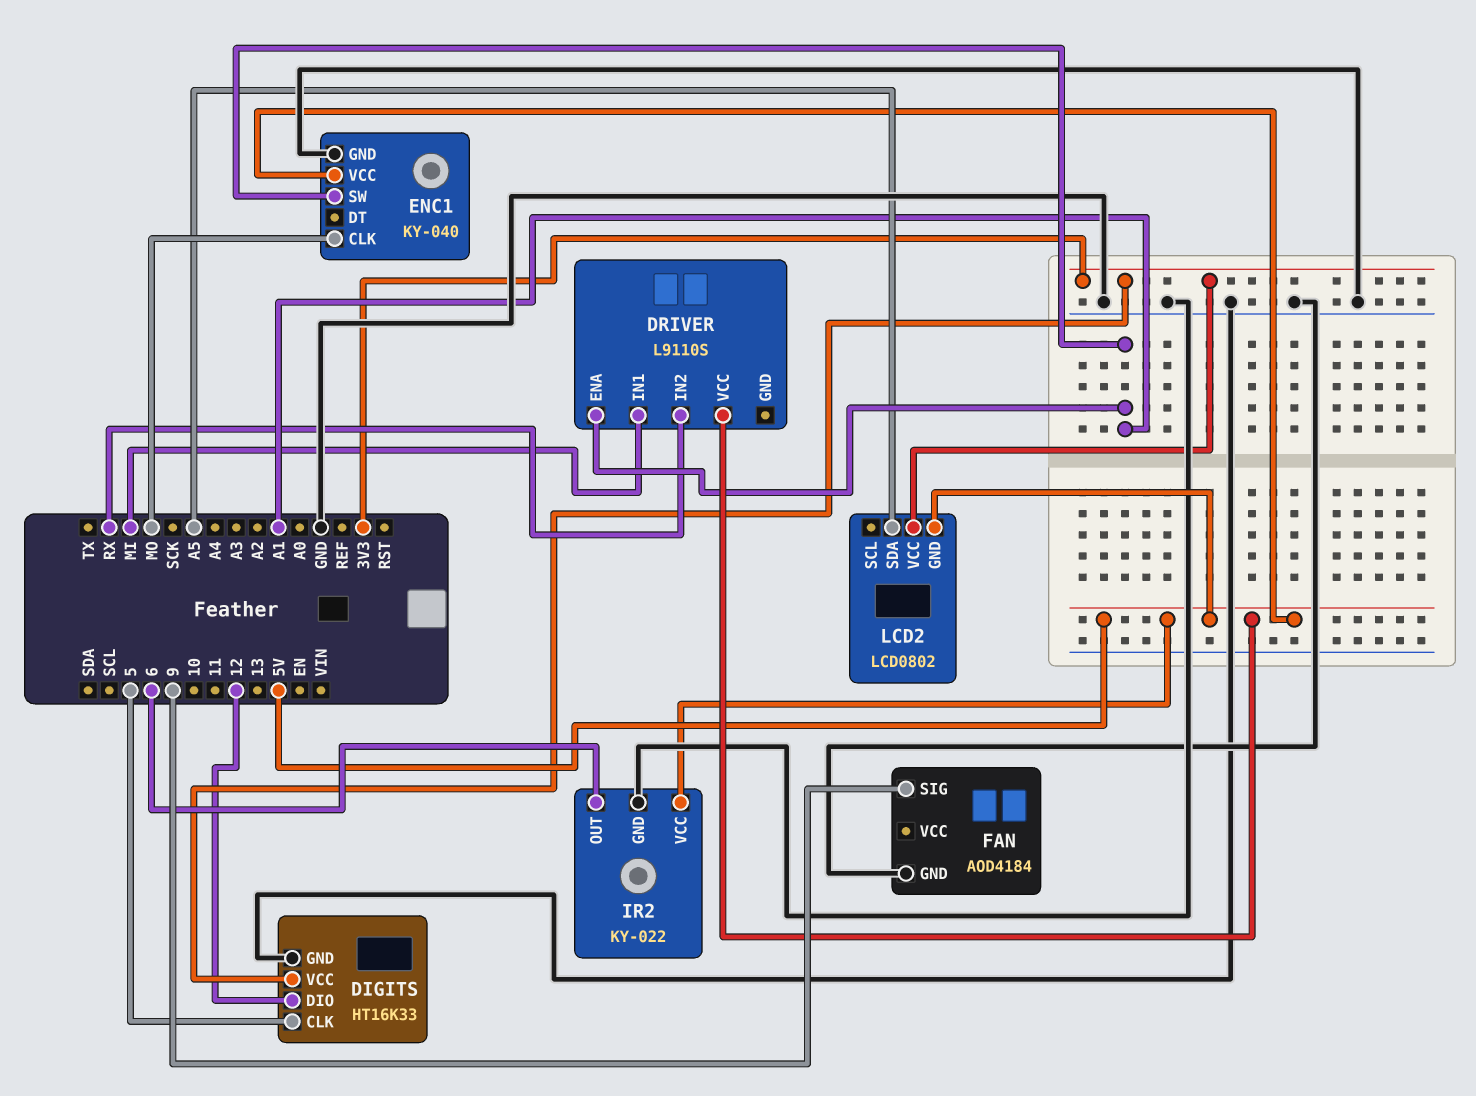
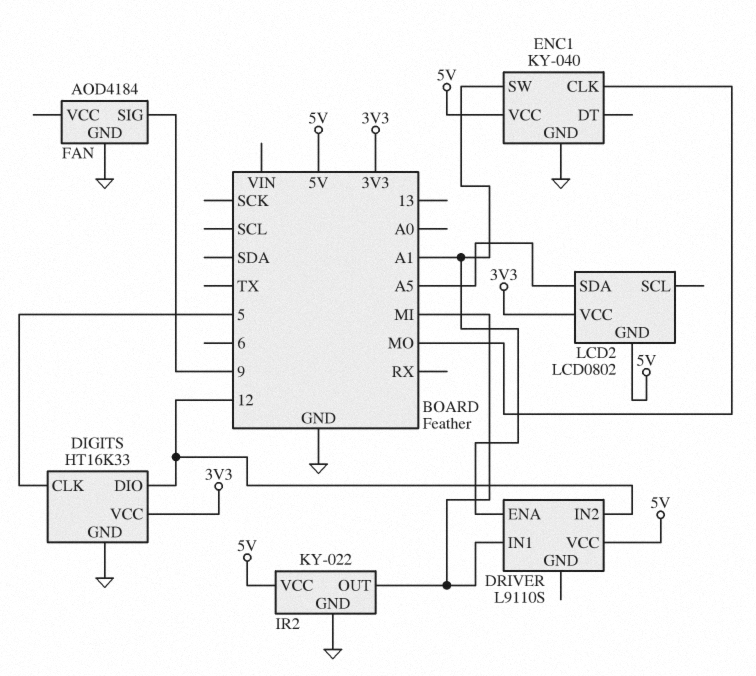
DRIVER pin IN2: RX -> 12
IR2 pin OUT: 6 -> MI

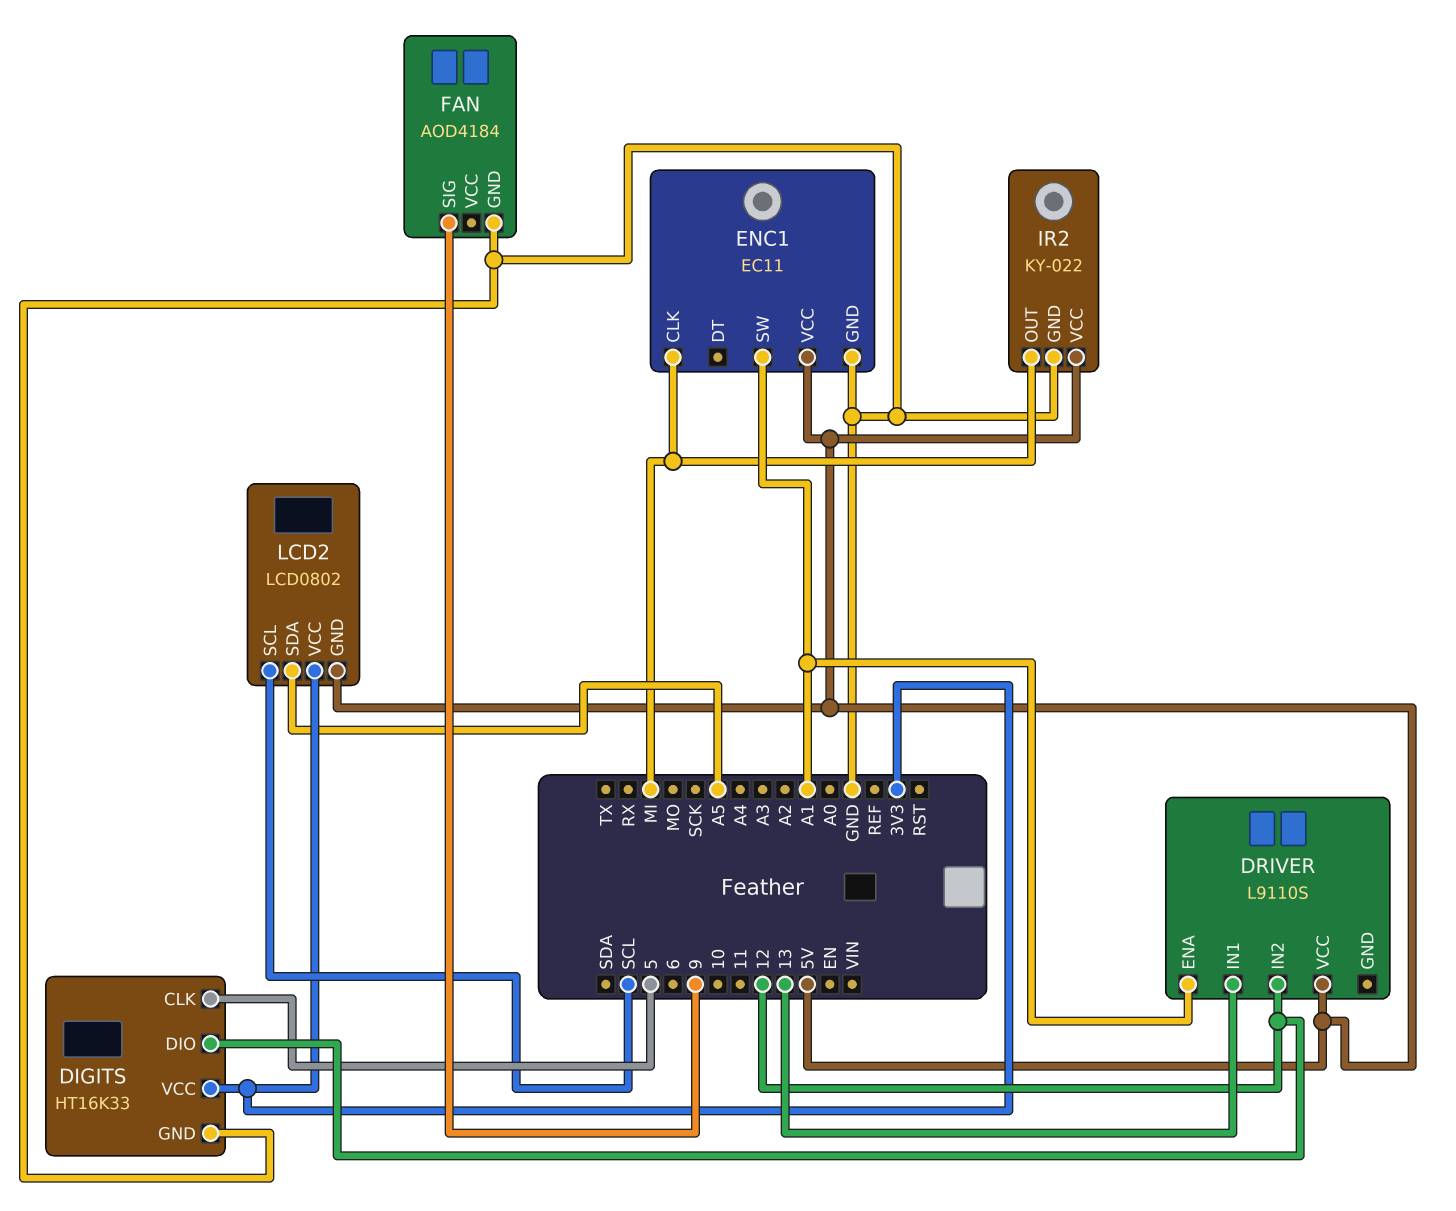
DRIVER pin IN1: MI -> 13
ENC1: KY-040 -> EC11
ENC1 pin CLK: MO -> MI
LCD2 pin SCL: none -> SCL

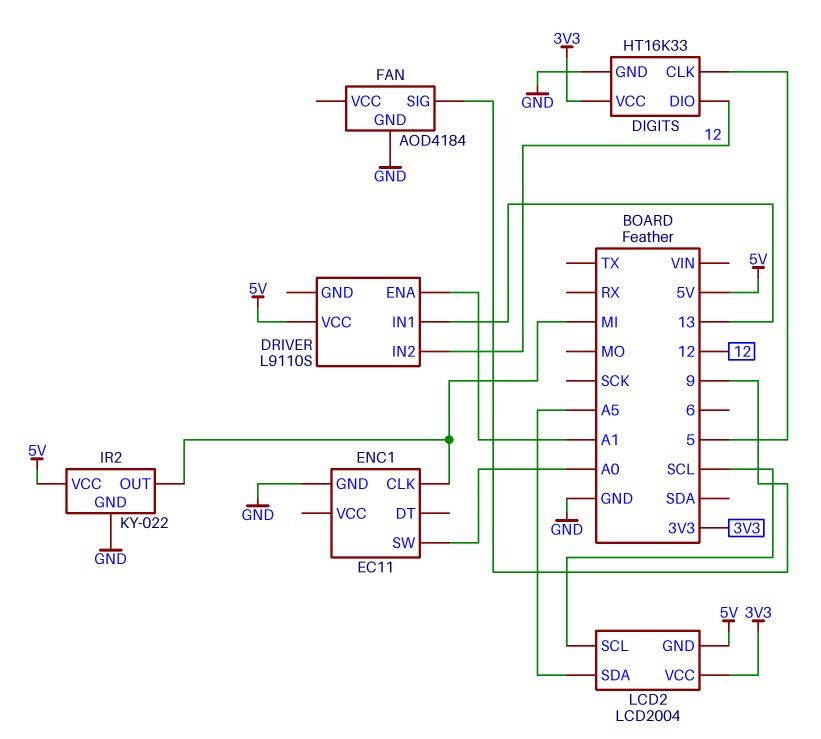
ENC1 pin SW: A1 -> A0
ENC1 pin VCC: 5V -> none
LCD2: LCD0802 -> LCD2004

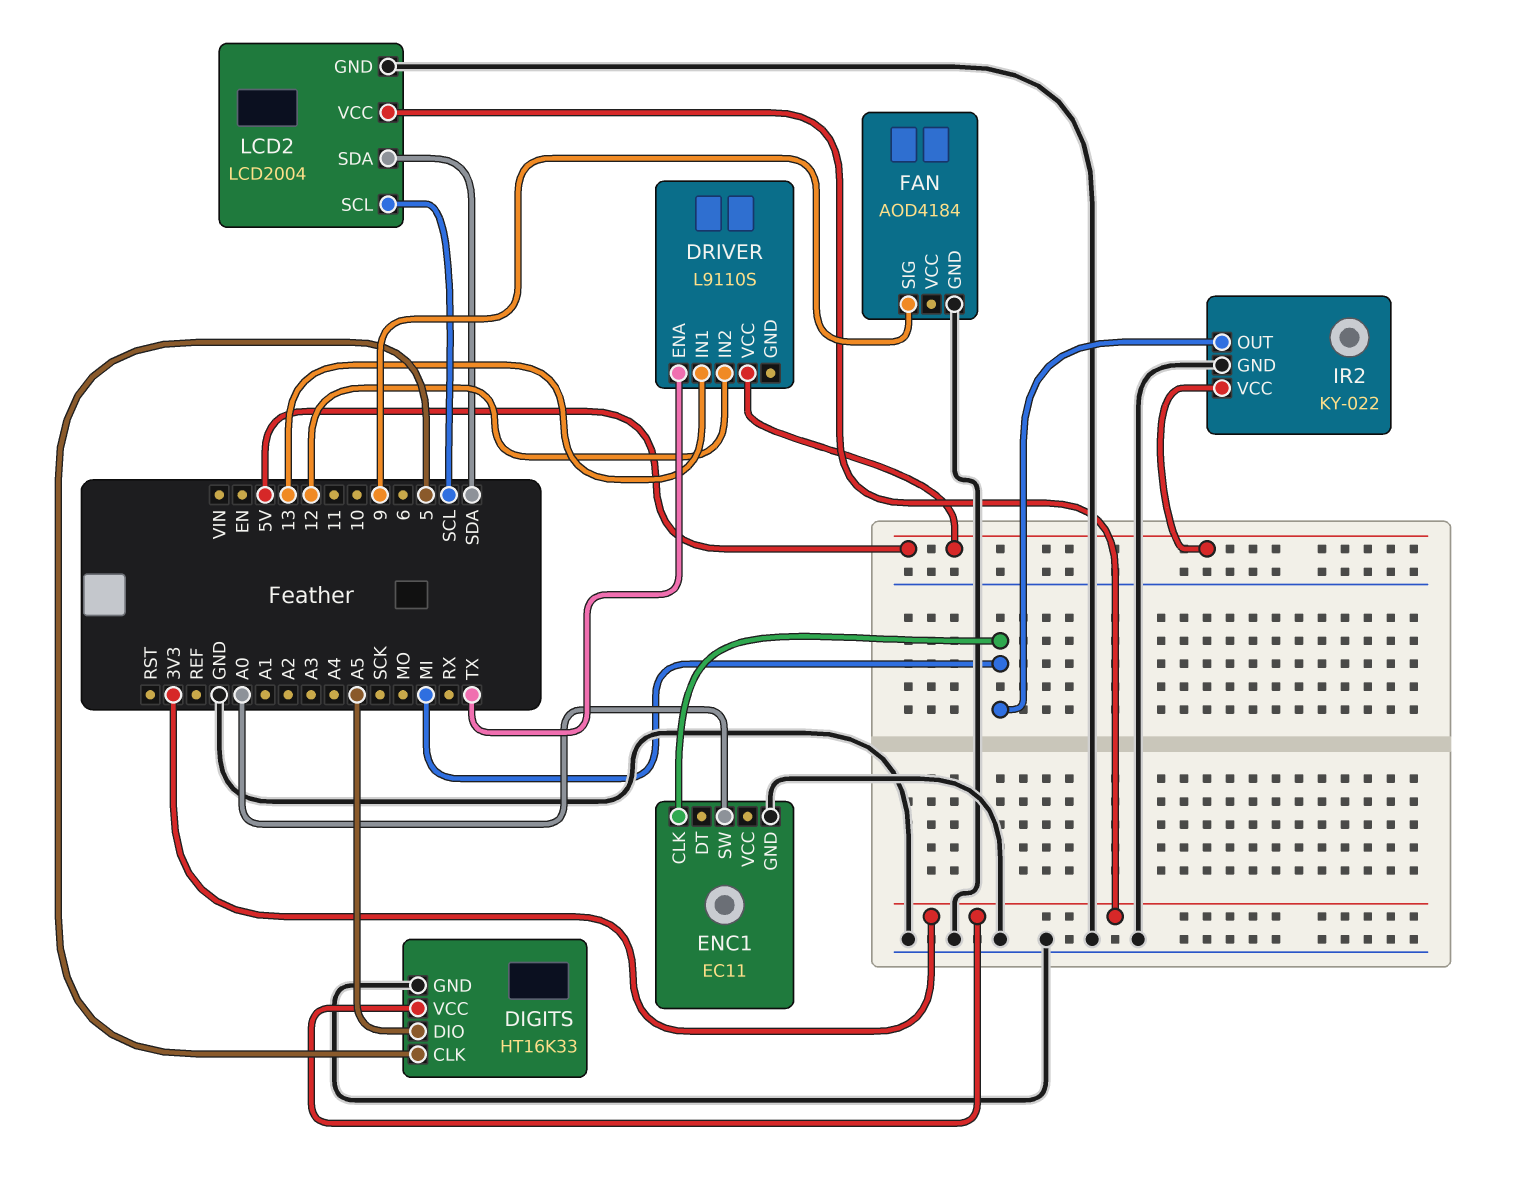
DIGITS pin DIO: 12 -> A5
DRIVER pin ENA: A1 -> TX
LCD2 pin GND: 5V -> GND
LCD2 pin SDA: A5 -> SDA

